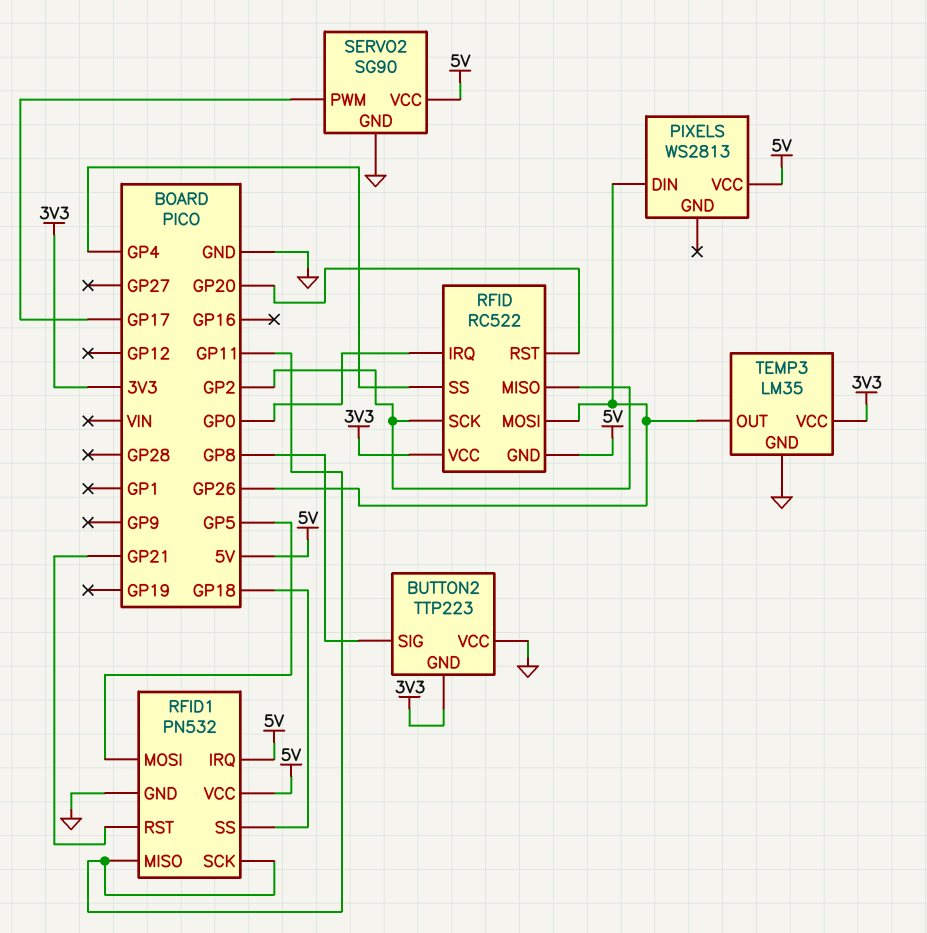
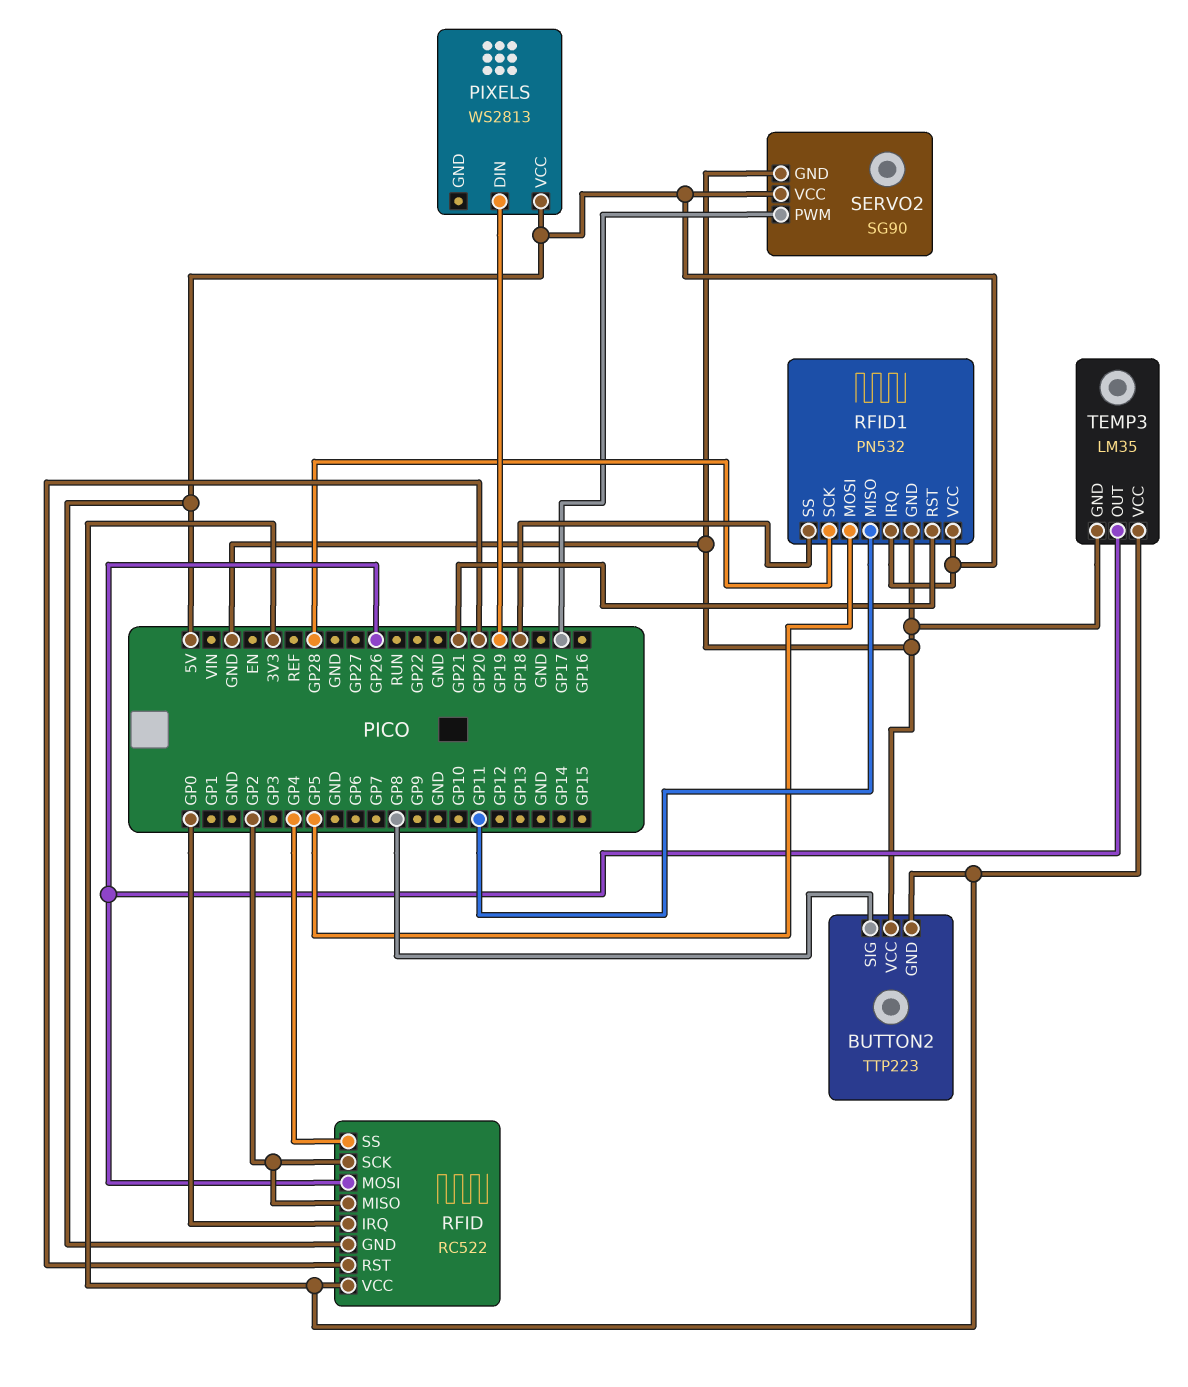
PIXELS pin DIN: GP26 -> GP19
RFID1 pin SCK: GP11 -> GP28

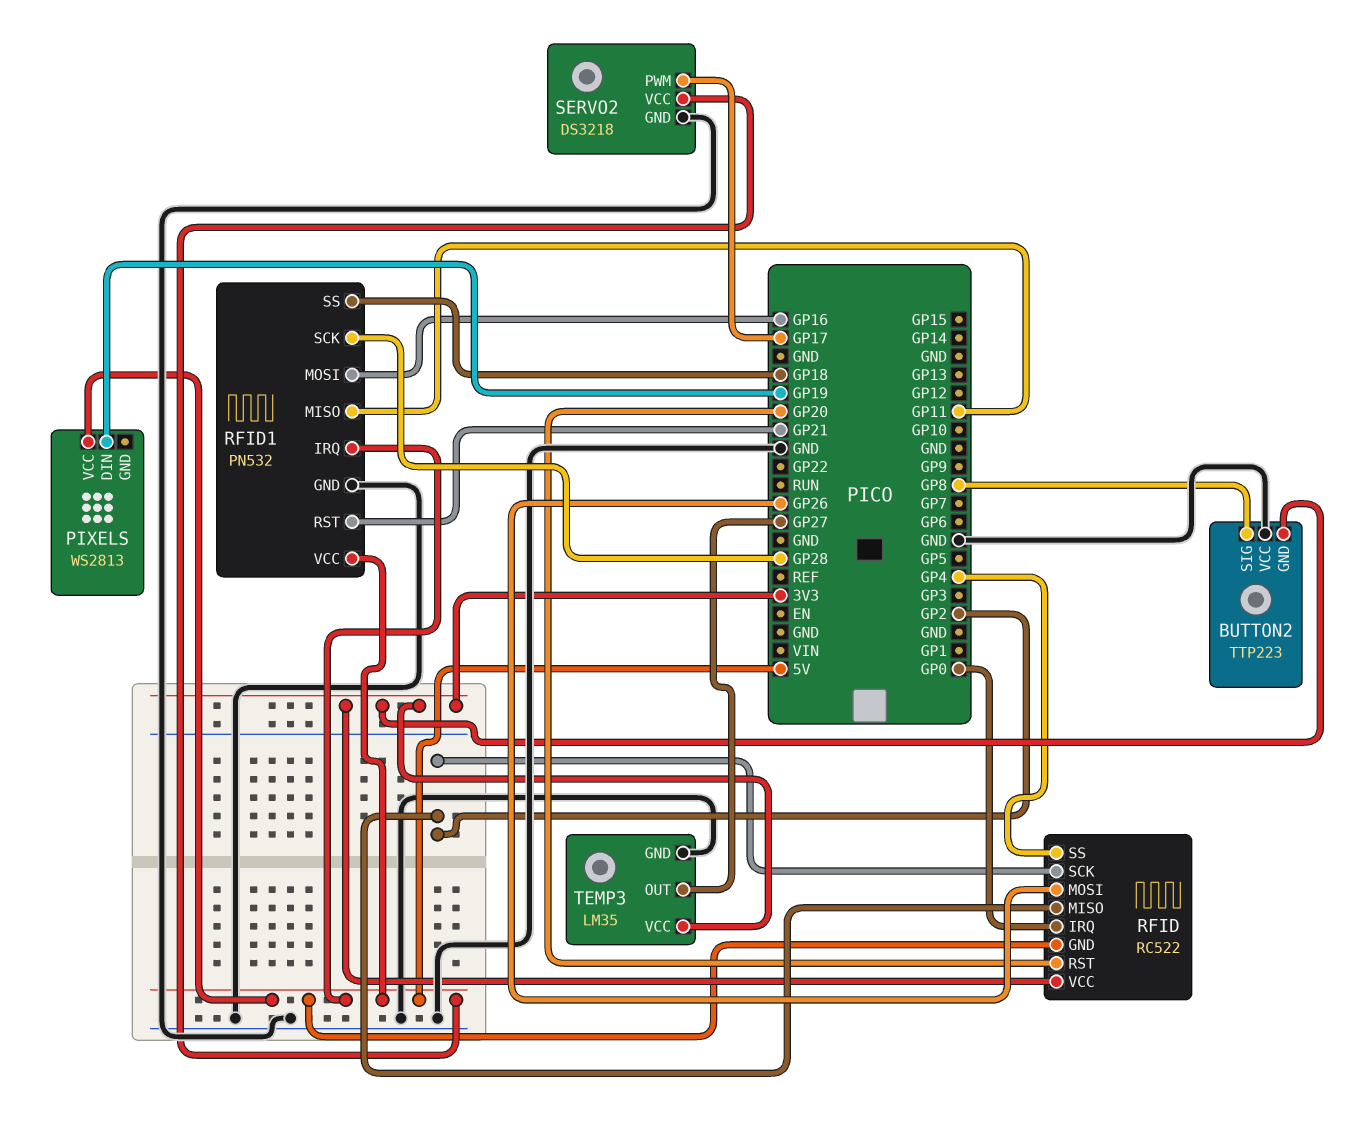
RFID1 pin MOSI: GP5 -> GP16
SERVO2: SG90 -> DS3218
TEMP3 pin OUT: GP26 -> GP27

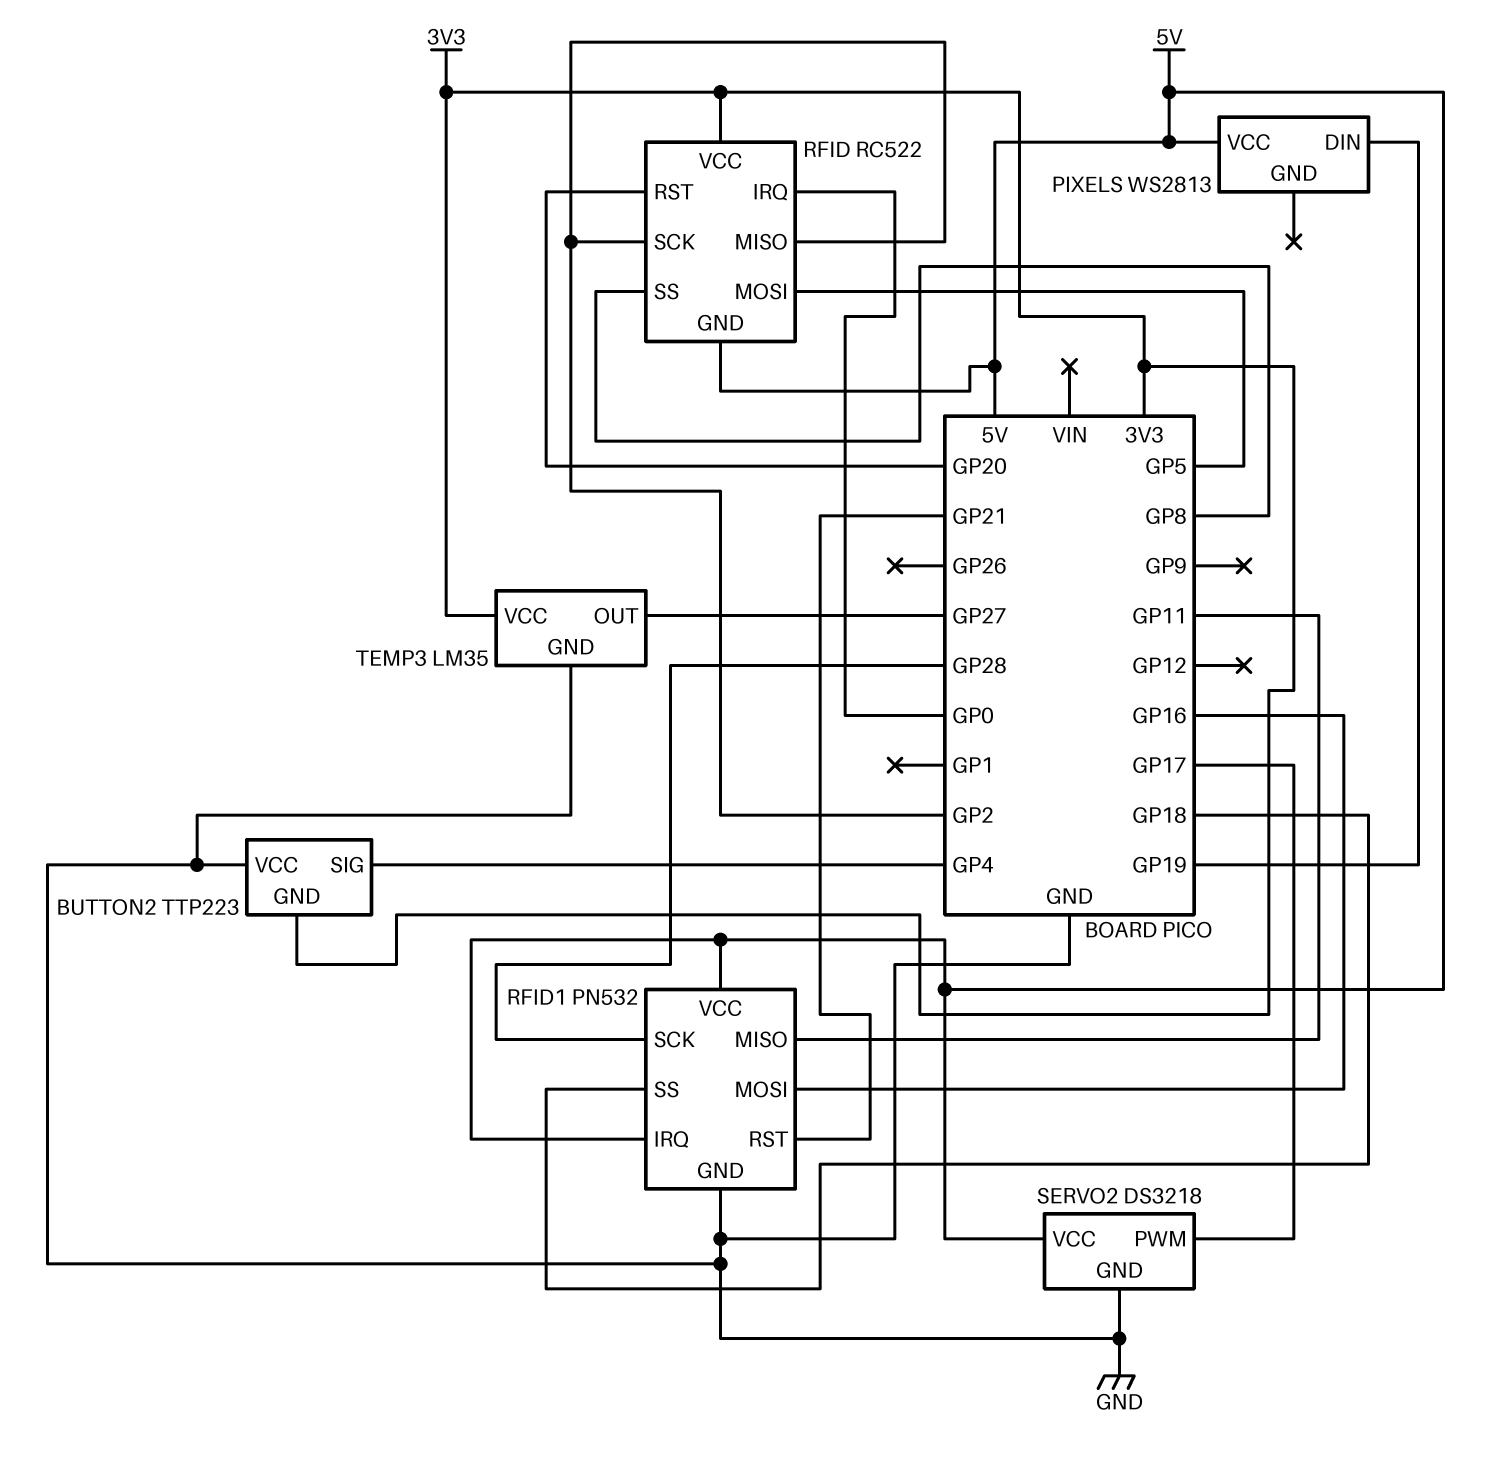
BUTTON2 pin SIG: GP8 -> GP4
RFID pin MOSI: GP26 -> GP5
RFID pin SS: GP4 -> GP8

